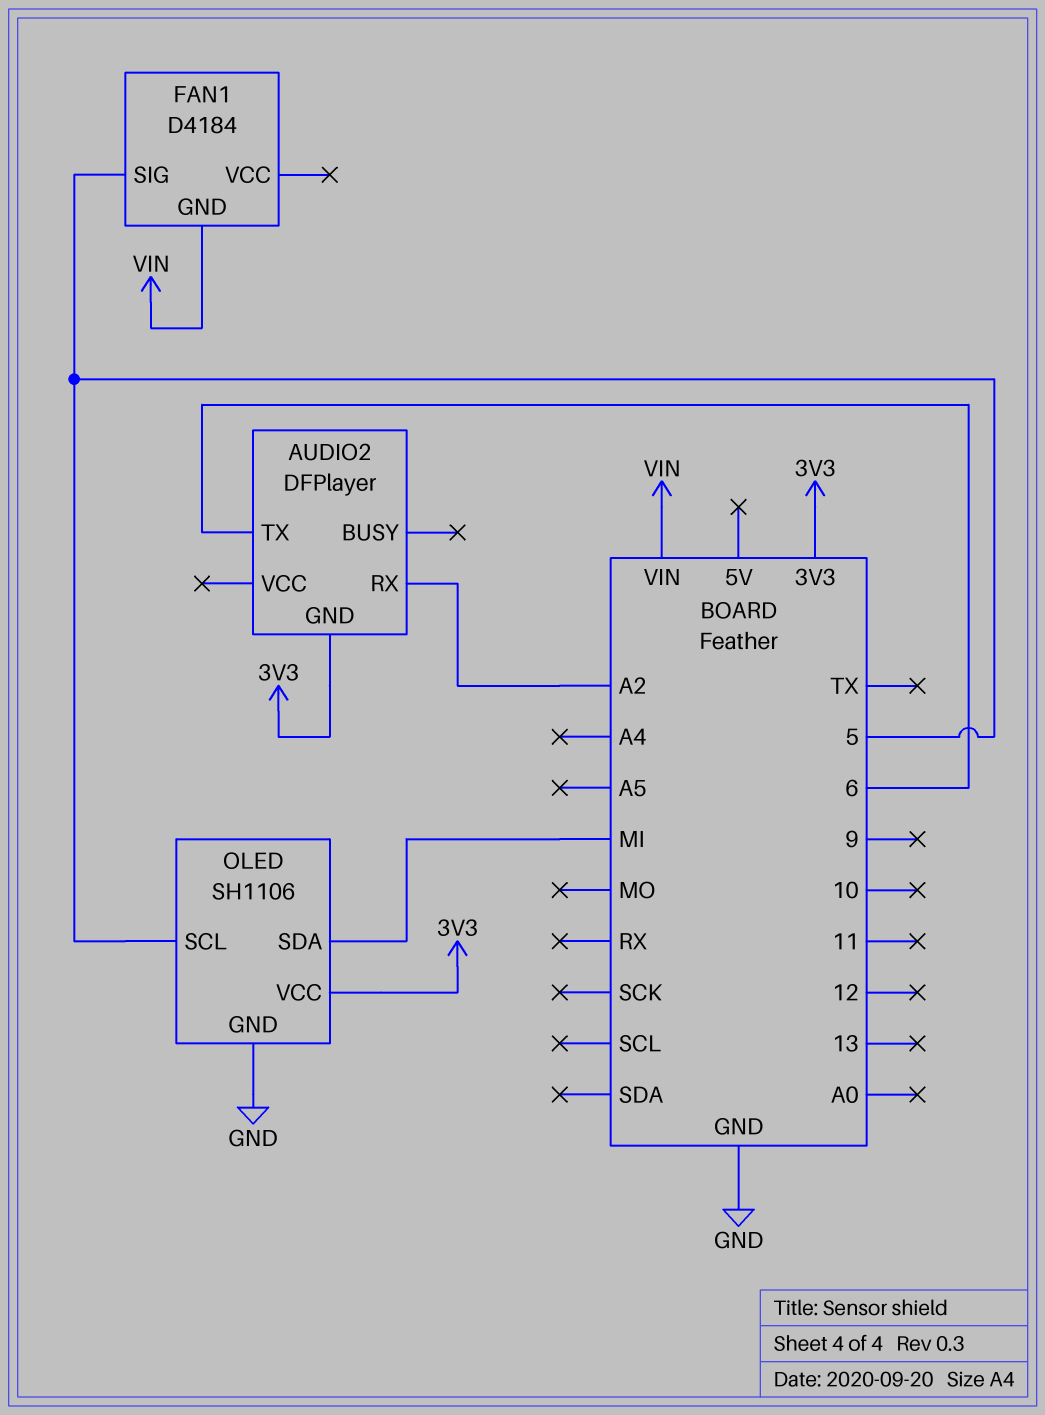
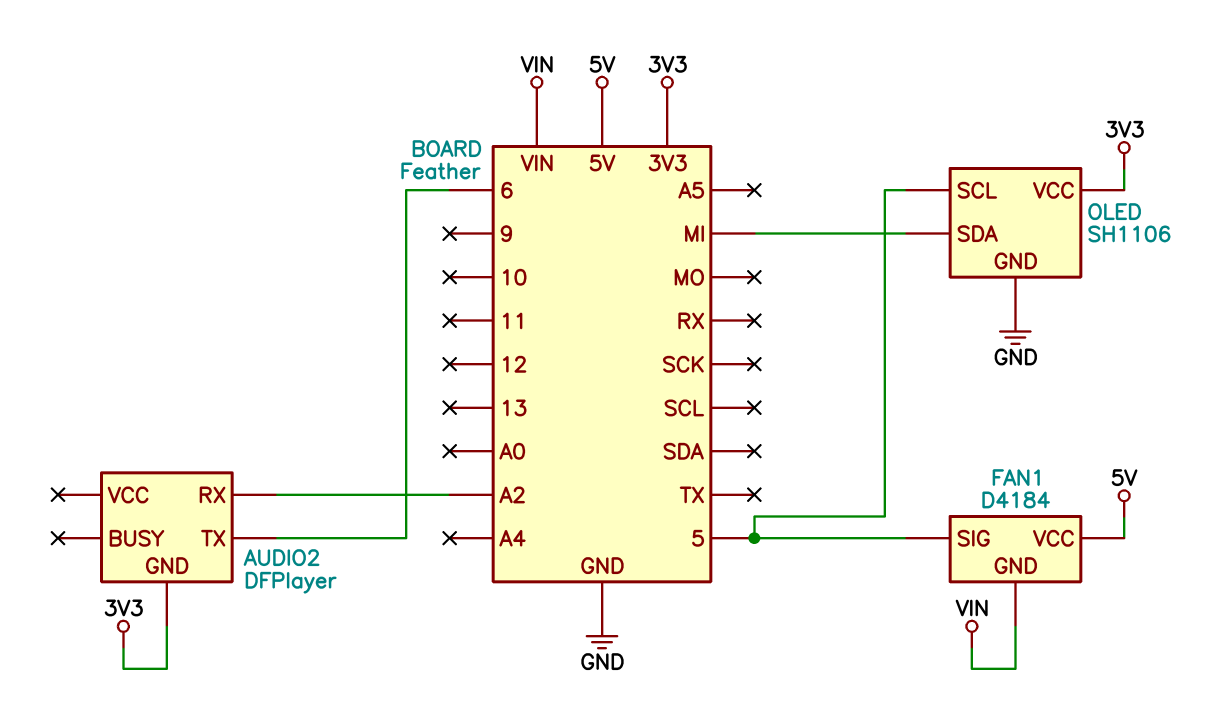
FAN1 pin VCC: none -> 5V

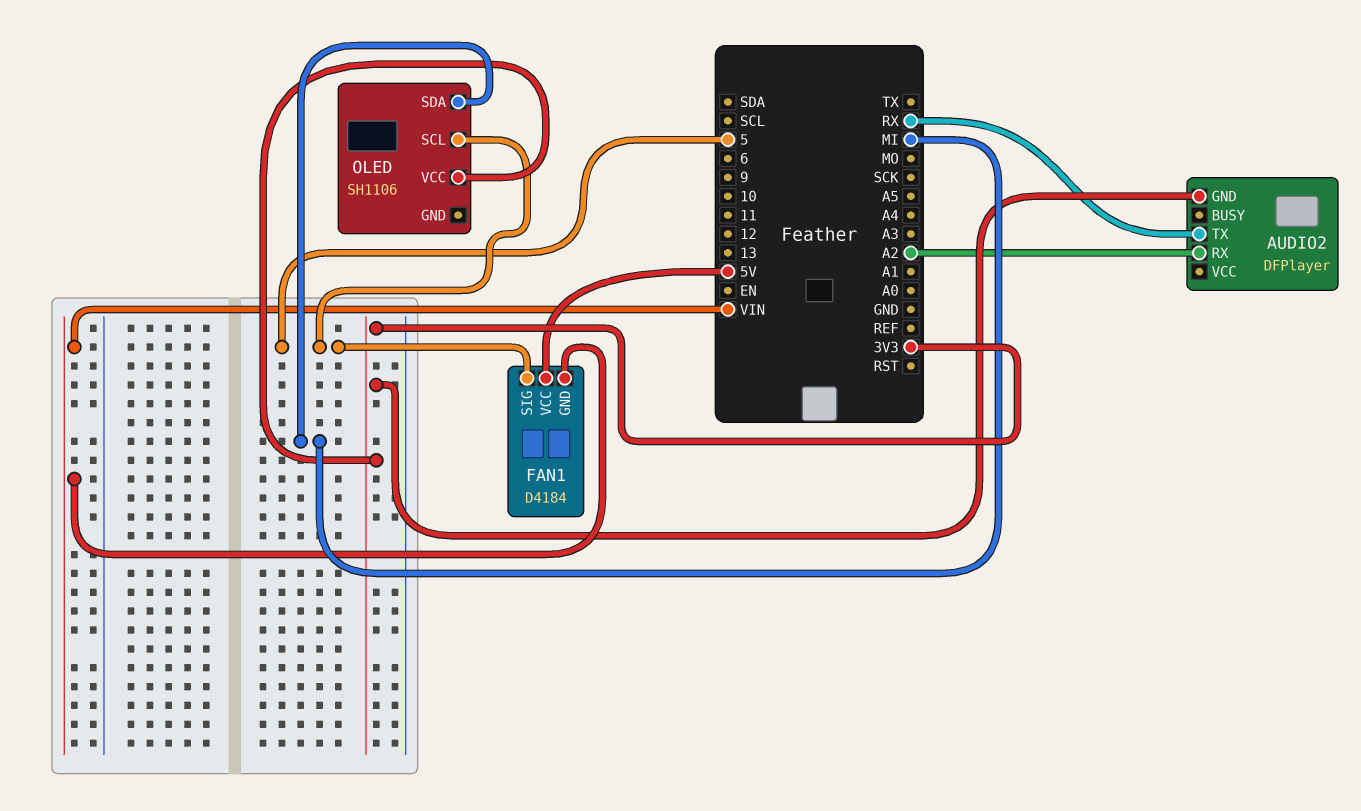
AUDIO2 pin TX: 6 -> RX
OLED pin GND: GND -> none

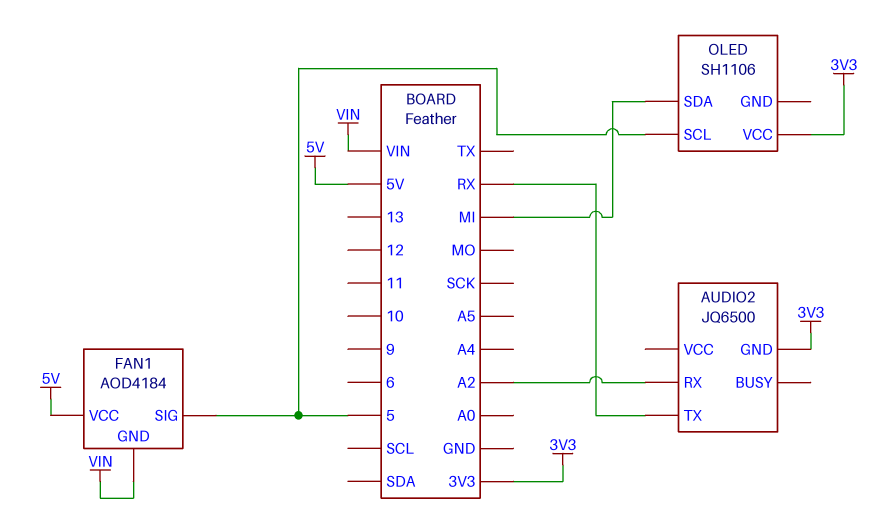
AUDIO2: DFPlayer -> JQ6500
FAN1: D4184 -> AOD4184

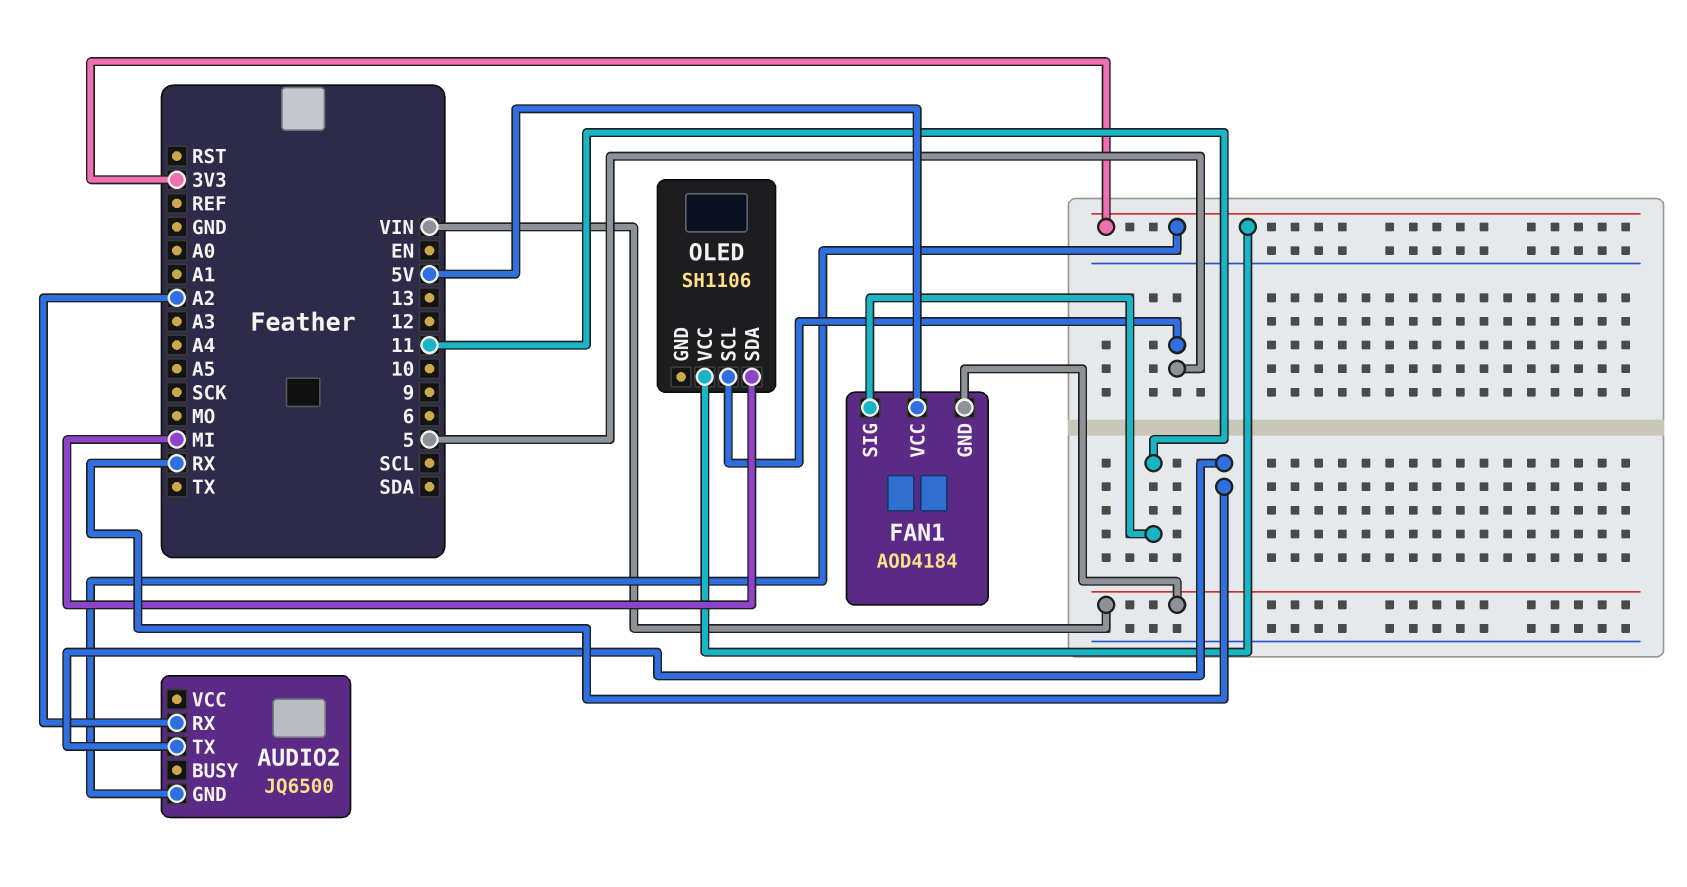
FAN1 pin SIG: 5 -> 11

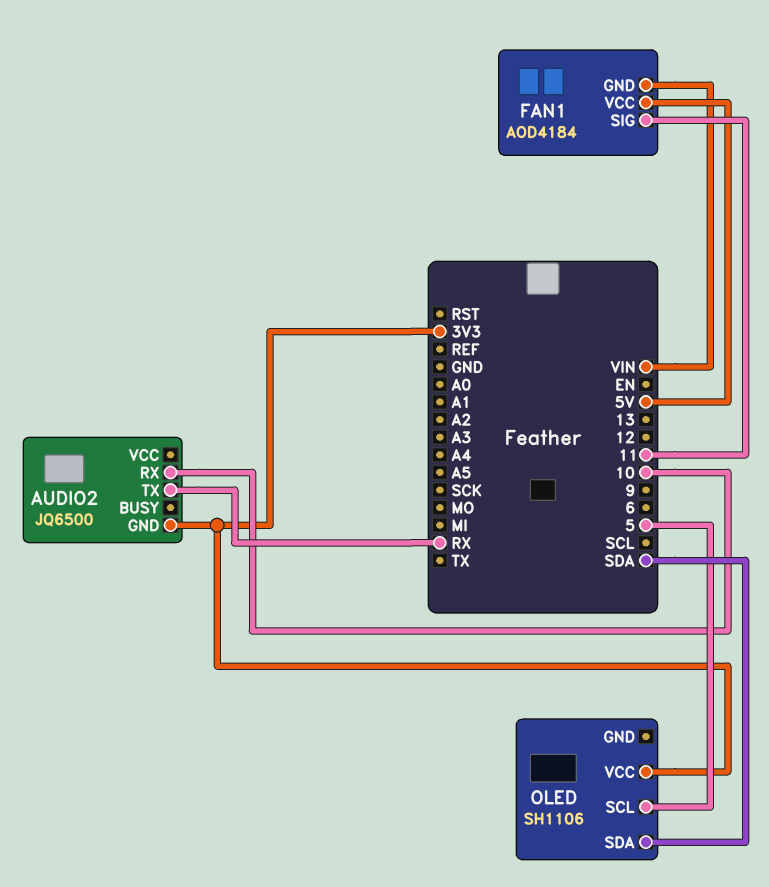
AUDIO2 pin RX: A2 -> 10
OLED pin SDA: MI -> SDA

